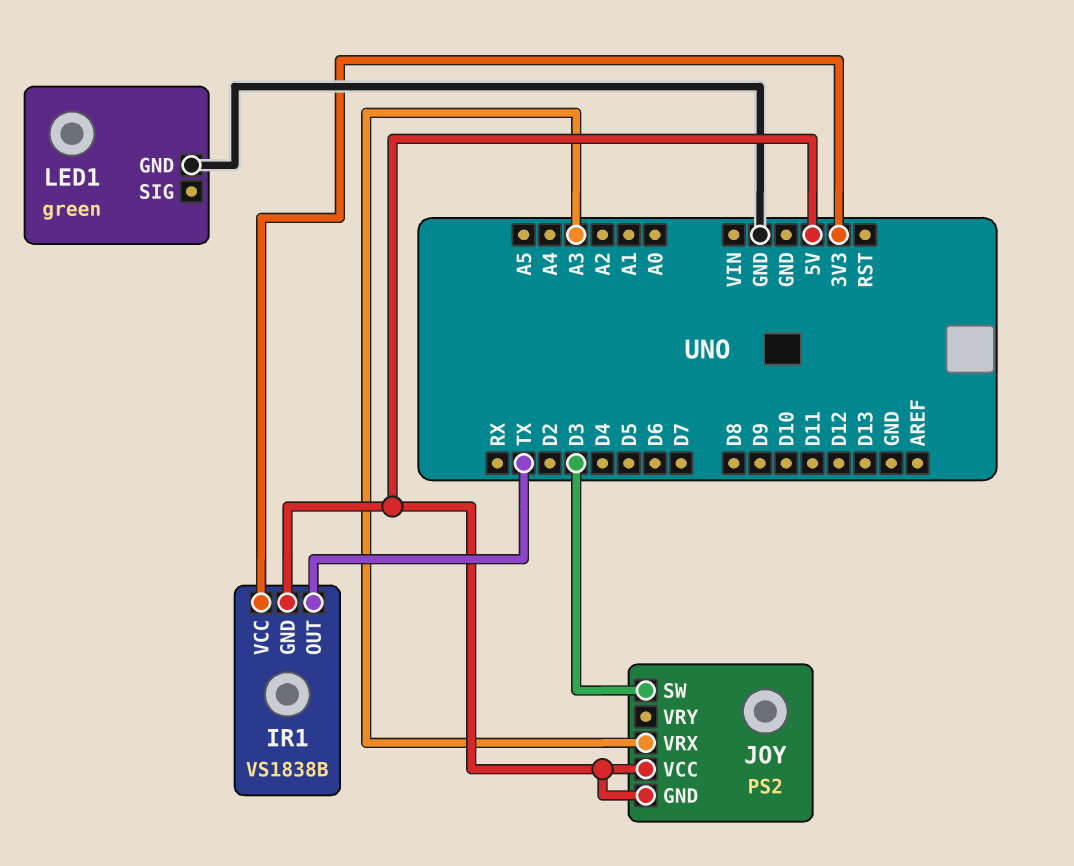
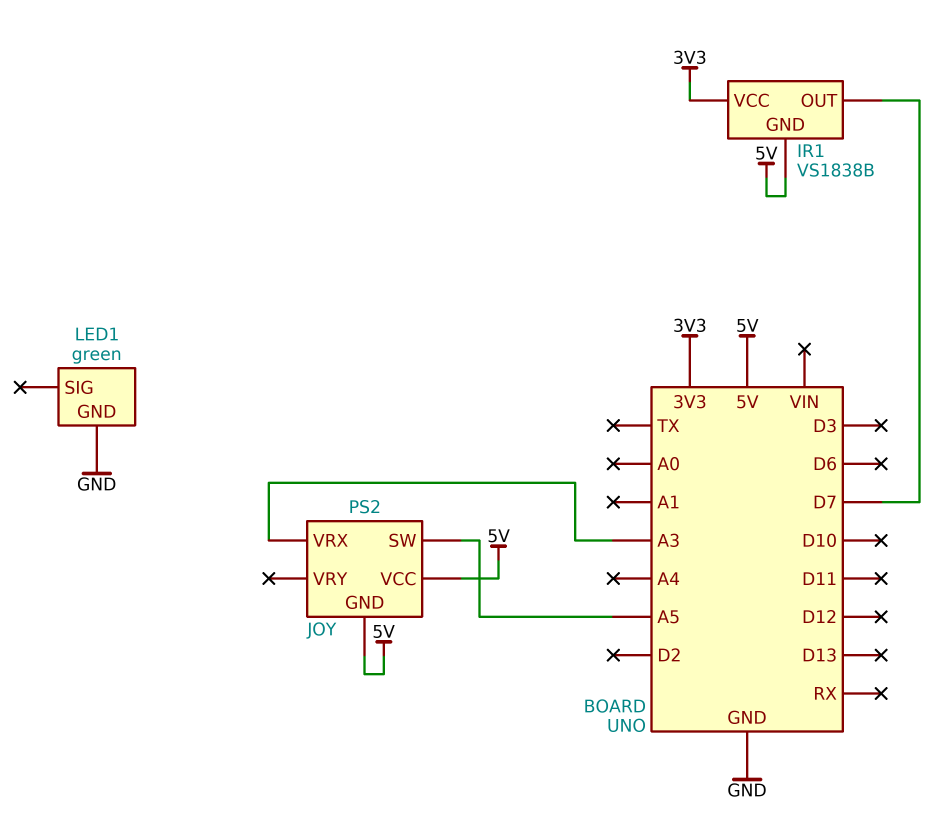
IR1 pin OUT: TX -> D7
JOY pin SW: D3 -> A5

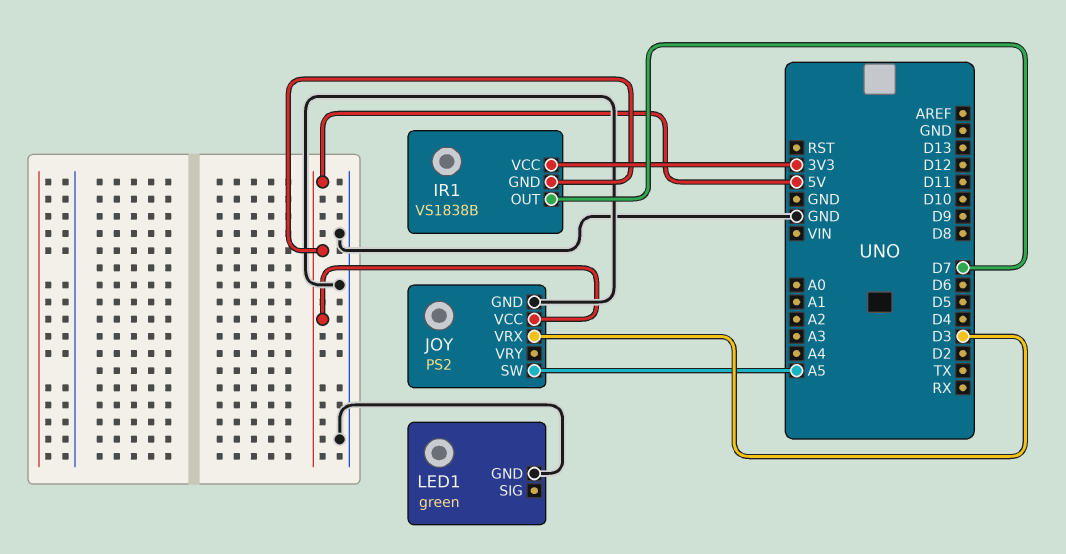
JOY pin GND: 5V -> GND
JOY pin VRX: A3 -> D3

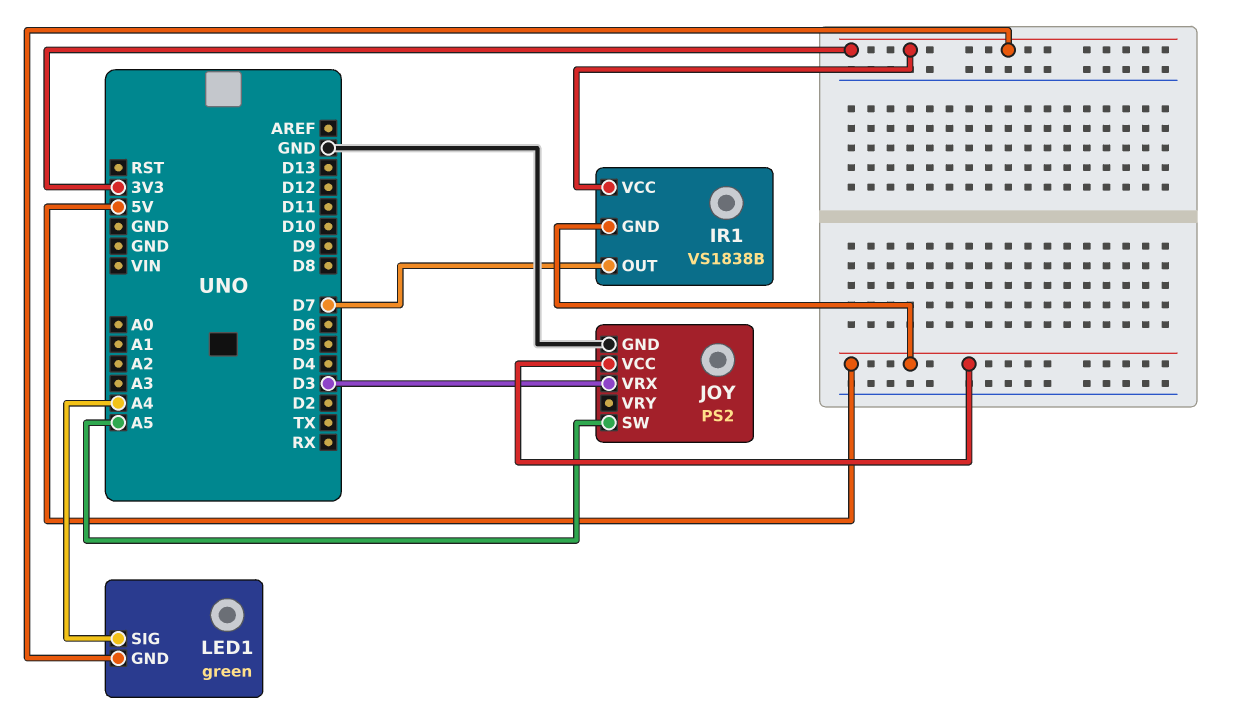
LED1 pin GND: GND -> 3V3
LED1 pin SIG: none -> A4

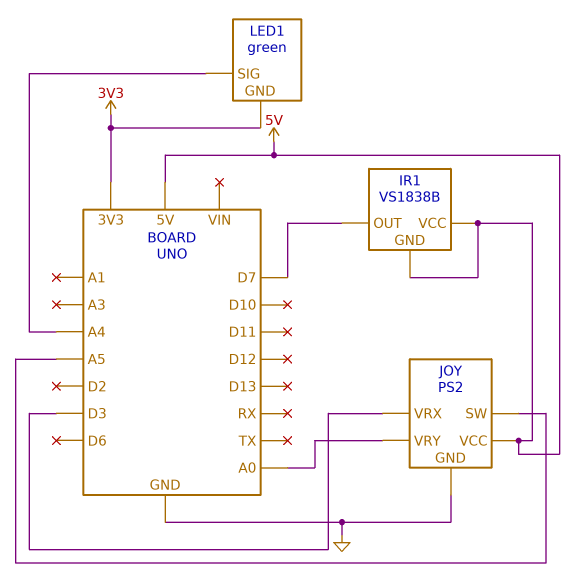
IR1 pin VCC: 3V3 -> 5V
JOY pin VRY: none -> A0

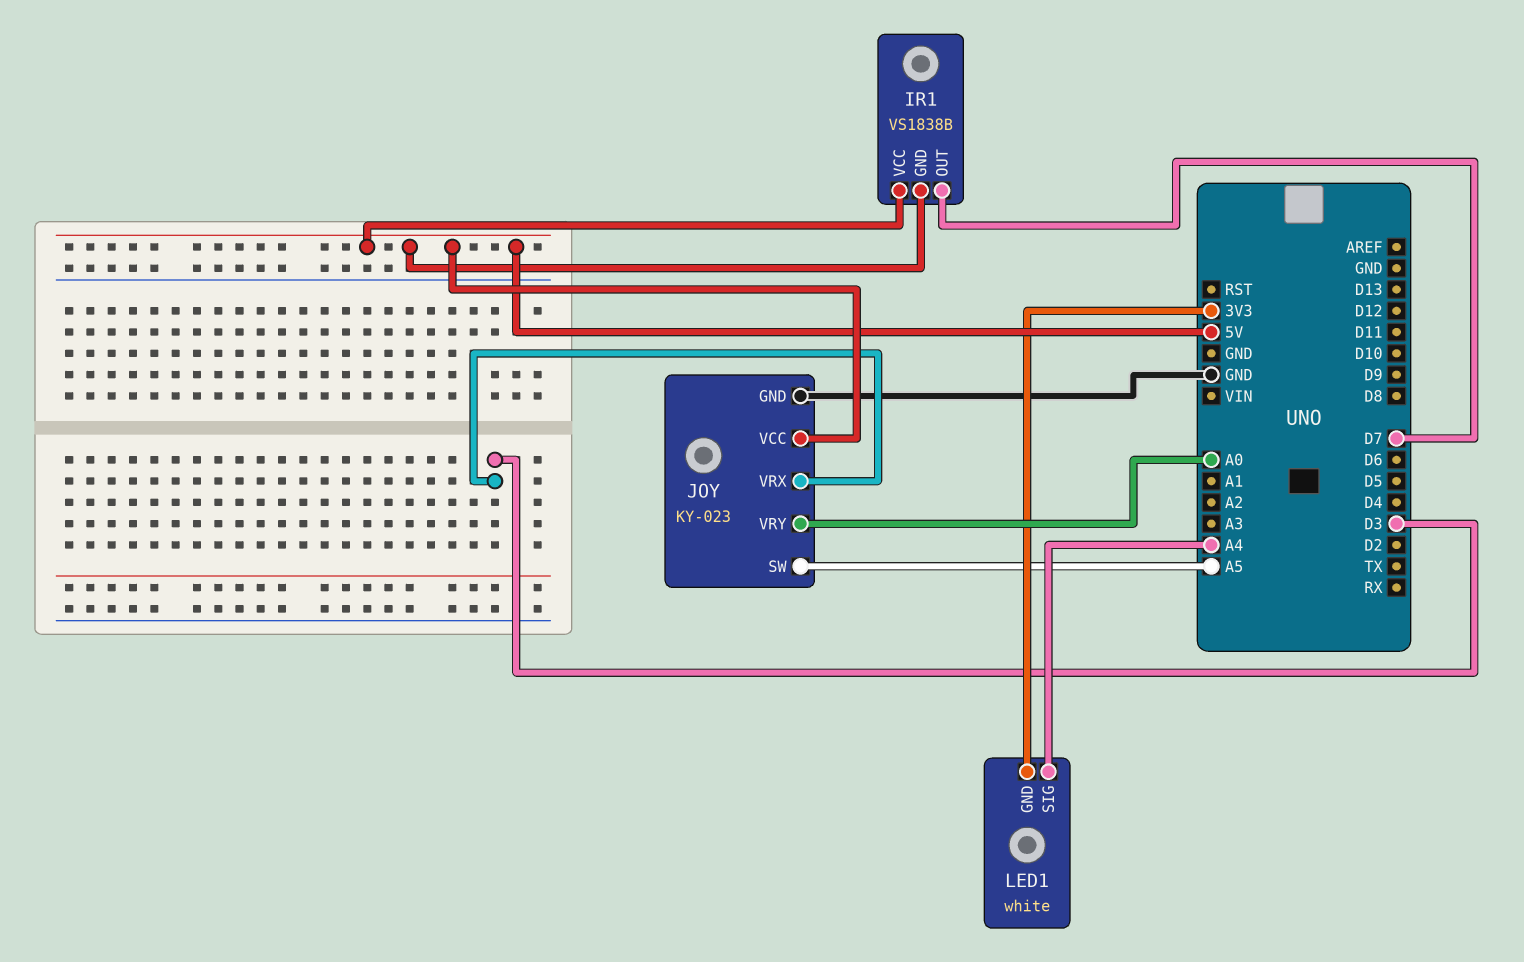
JOY: PS2 -> KY-023
LED1: green -> white

